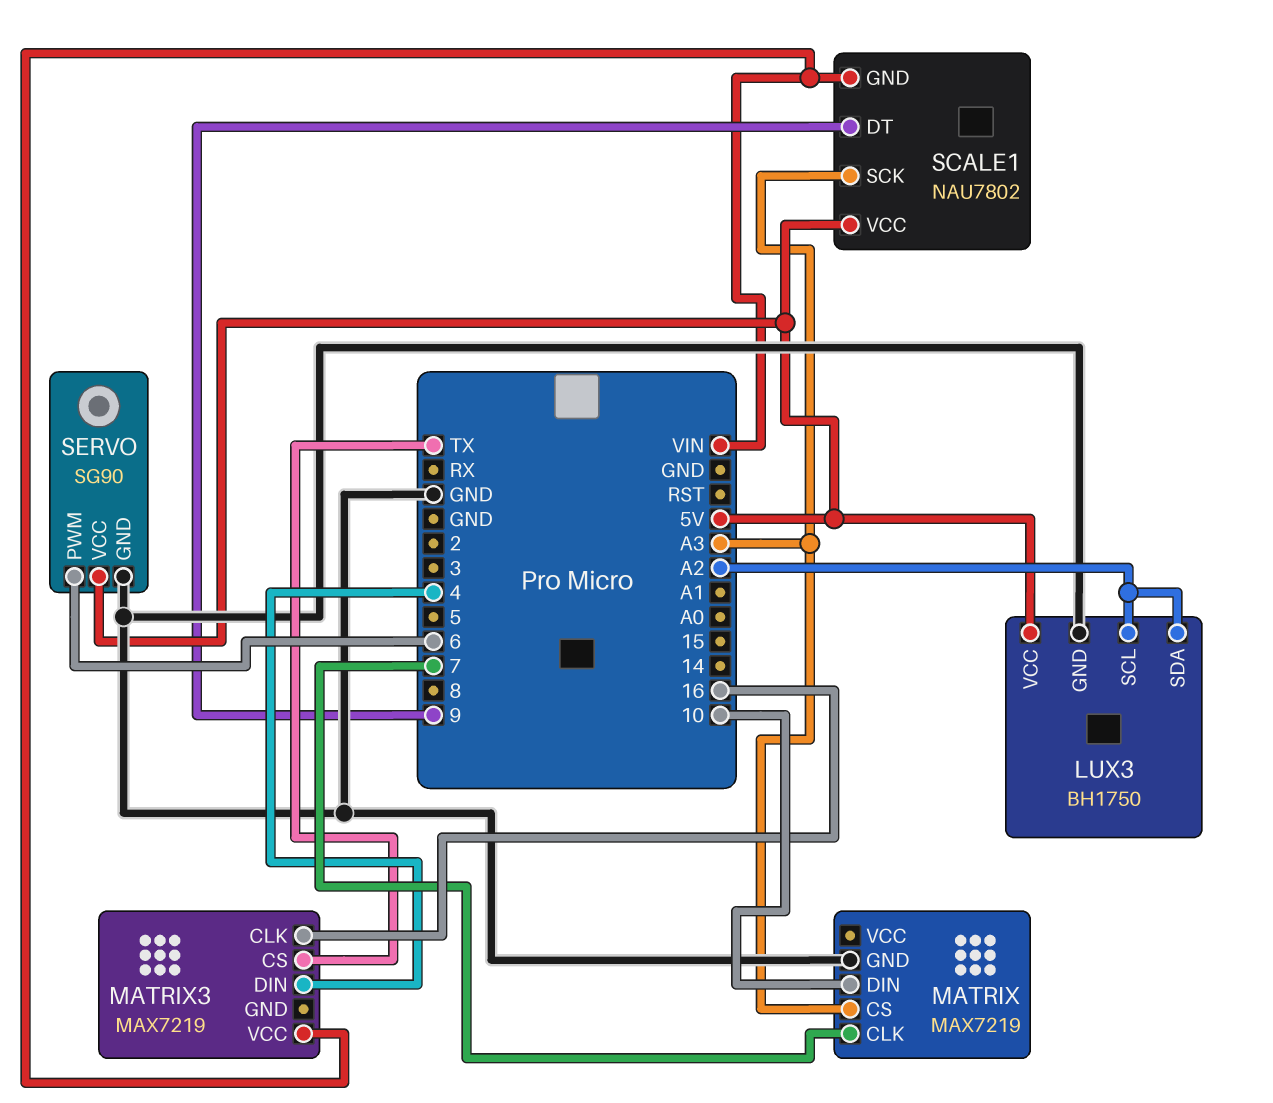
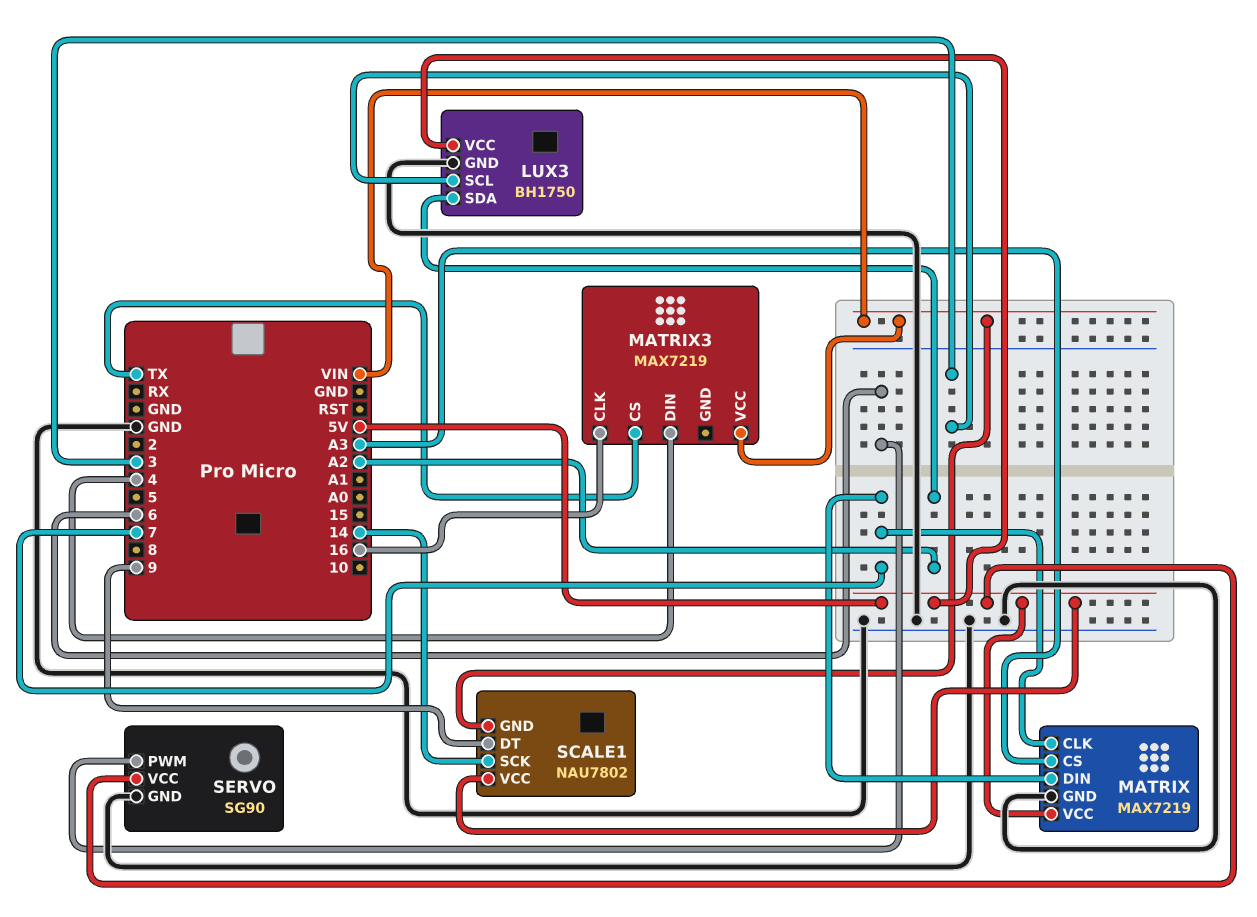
LUX3 pin SCL: A2 -> 3
MATRIX pin DIN: 10 -> 7
MATRIX pin VCC: none -> 5V
SCALE1 pin SCK: A3 -> 14

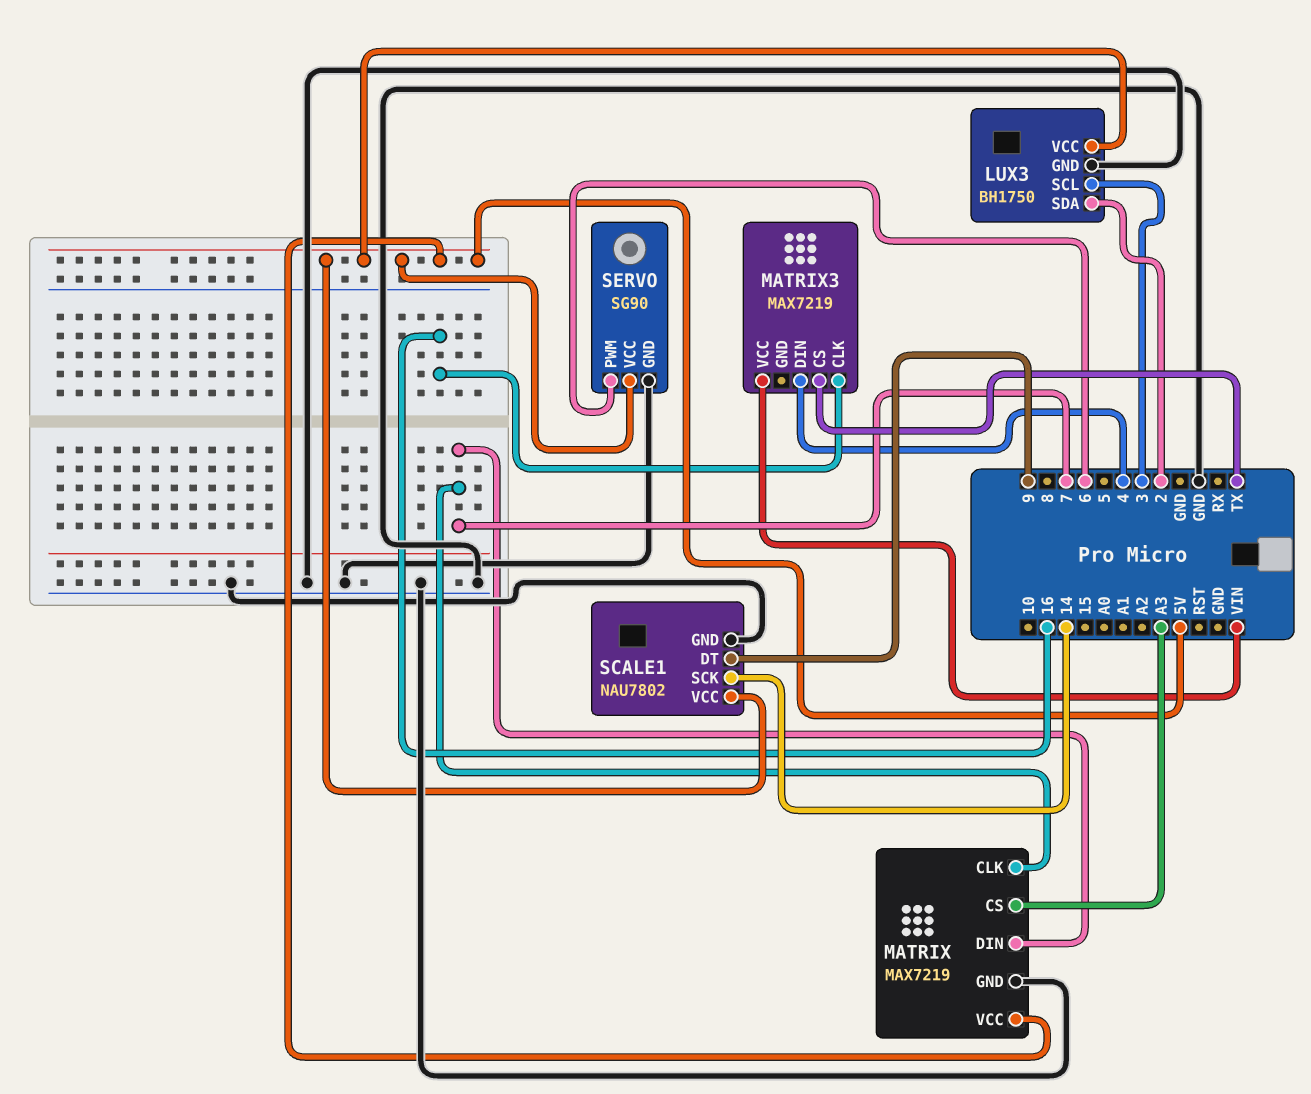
LUX3 pin SDA: A2 -> 2
SCALE1 pin GND: VIN -> GND

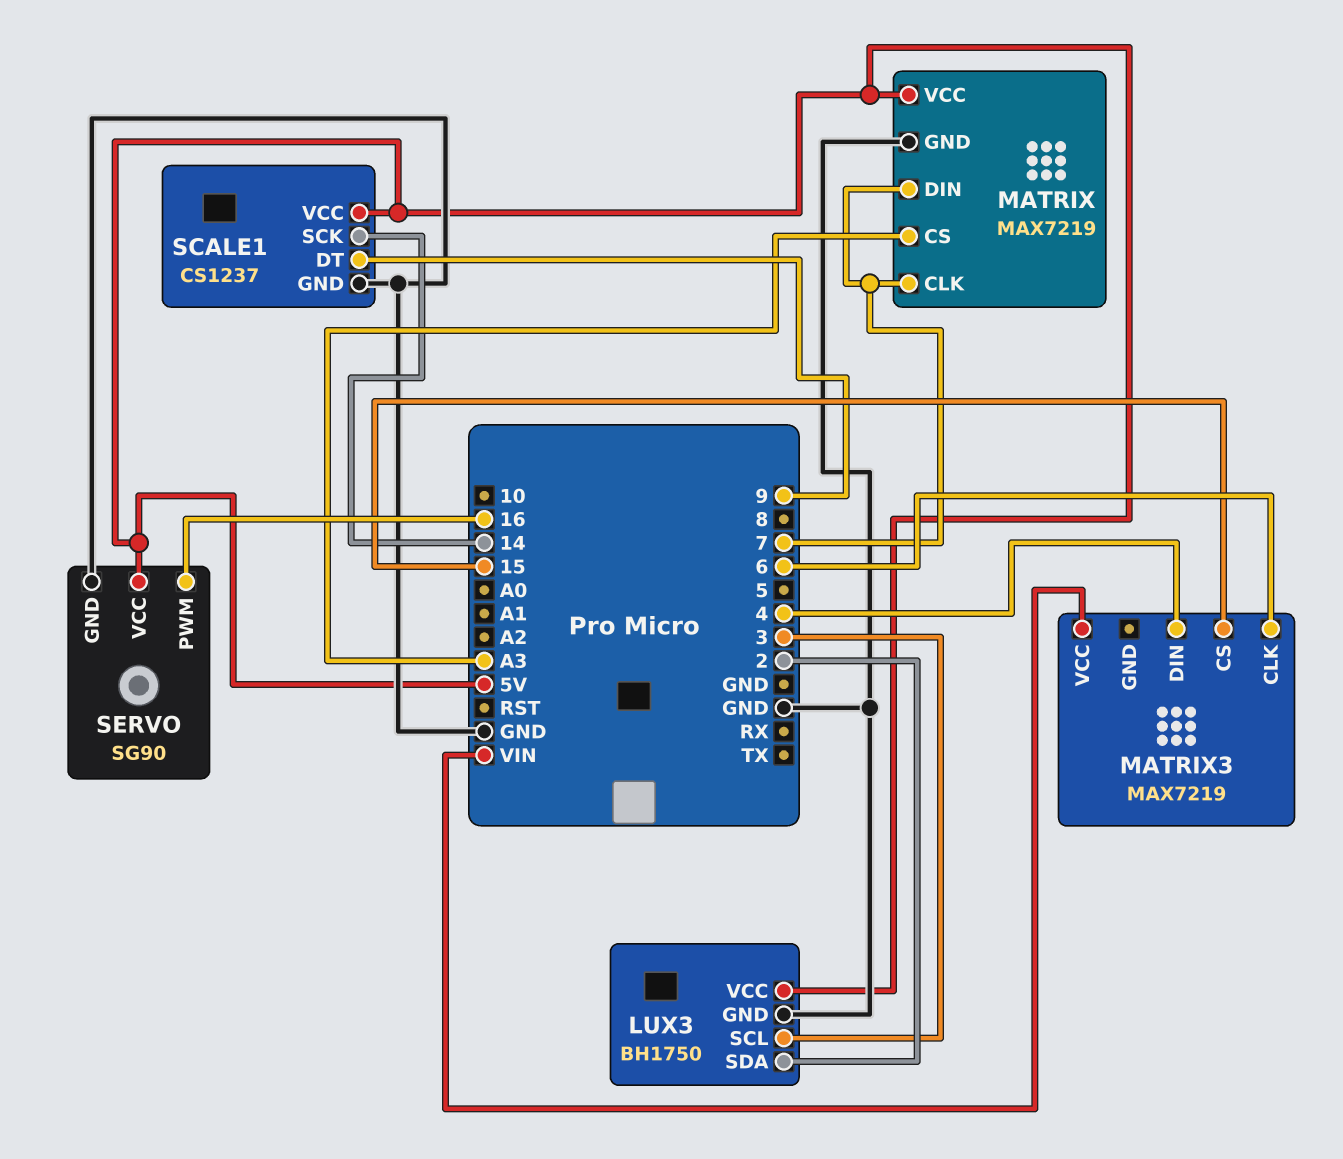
MATRIX3 pin CLK: 16 -> 6
MATRIX3 pin CS: TX -> 15
SCALE1: NAU7802 -> CS1237
SERVO pin PWM: 6 -> 16

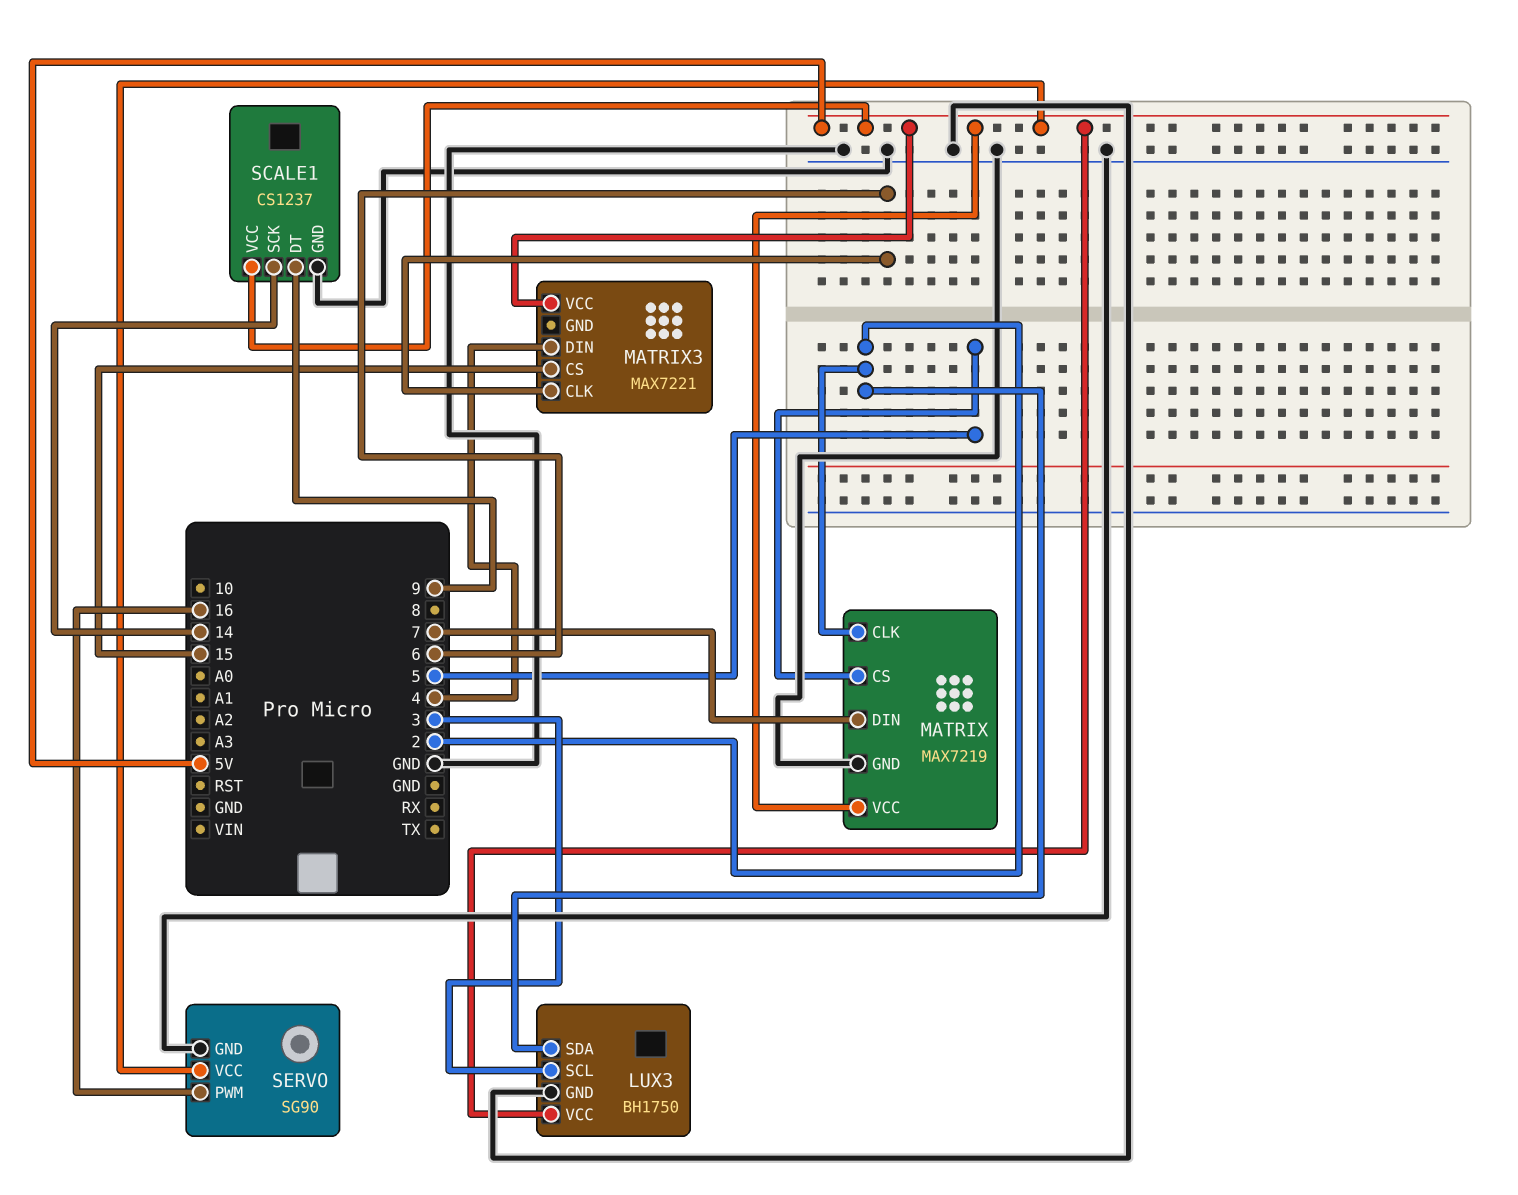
MATRIX pin CLK: 7 -> 2
MATRIX pin CS: A3 -> 5
MATRIX3: MAX7219 -> MAX7221
MATRIX3 pin VCC: VIN -> 5V

